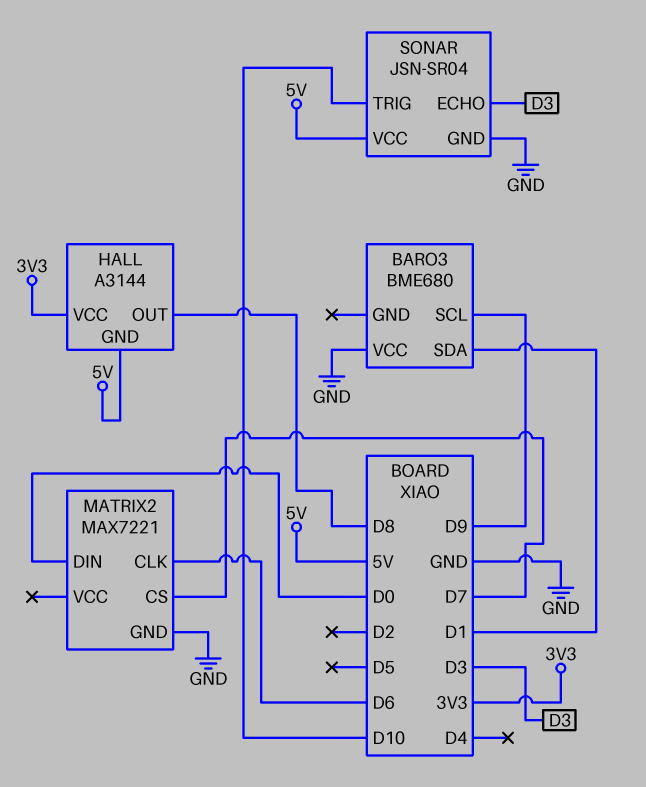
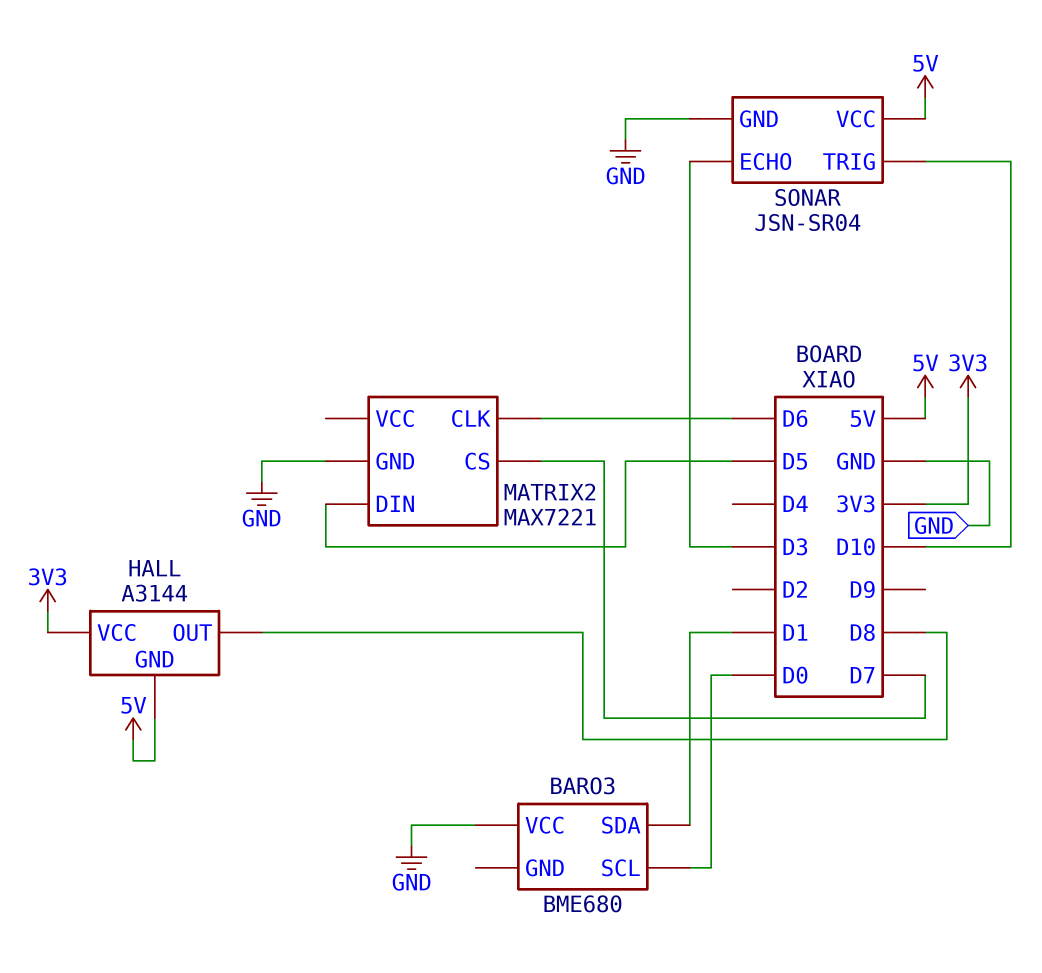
BARO3 pin SCL: D9 -> D0
MATRIX2 pin DIN: D0 -> D5

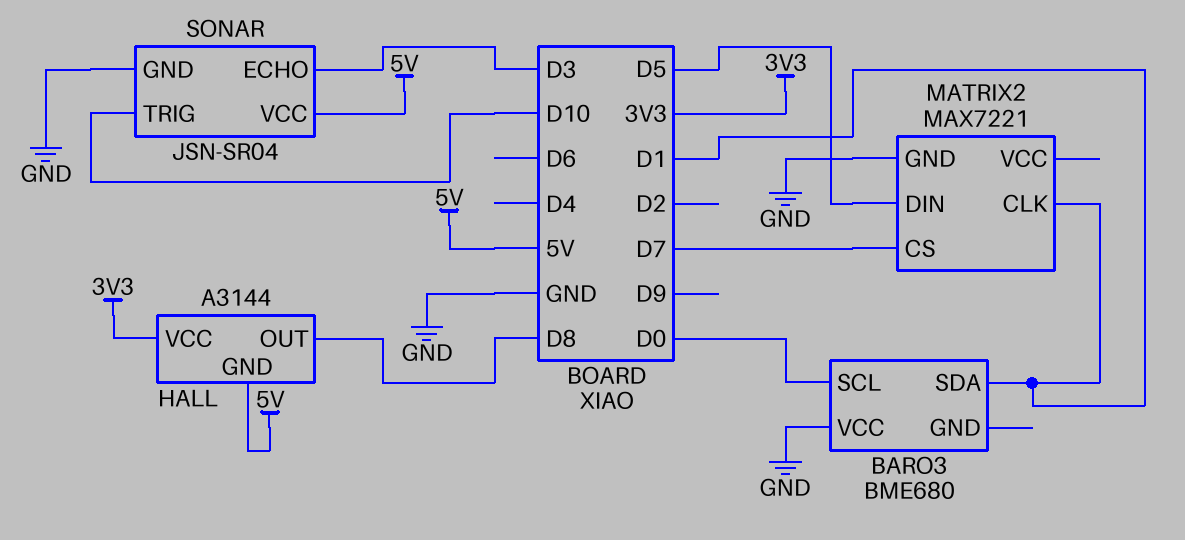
MATRIX2 pin CLK: D6 -> D1

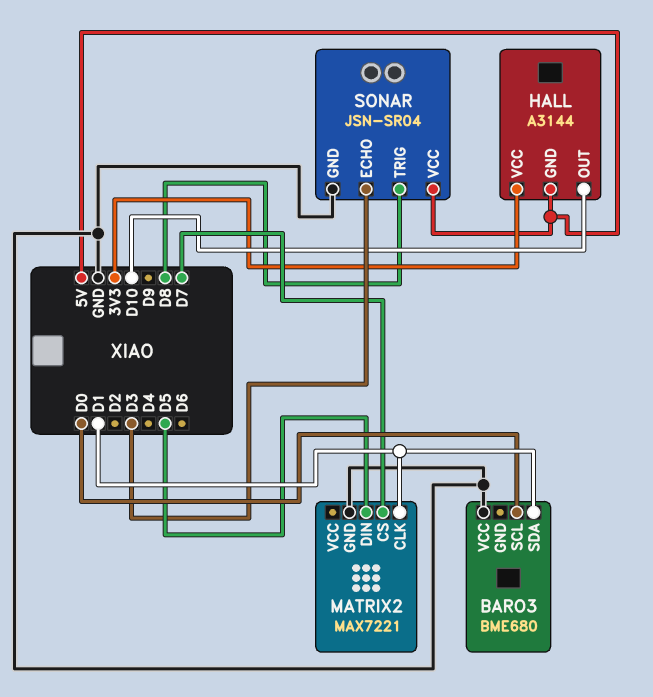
HALL pin OUT: D8 -> D10
SONAR pin TRIG: D10 -> D8

